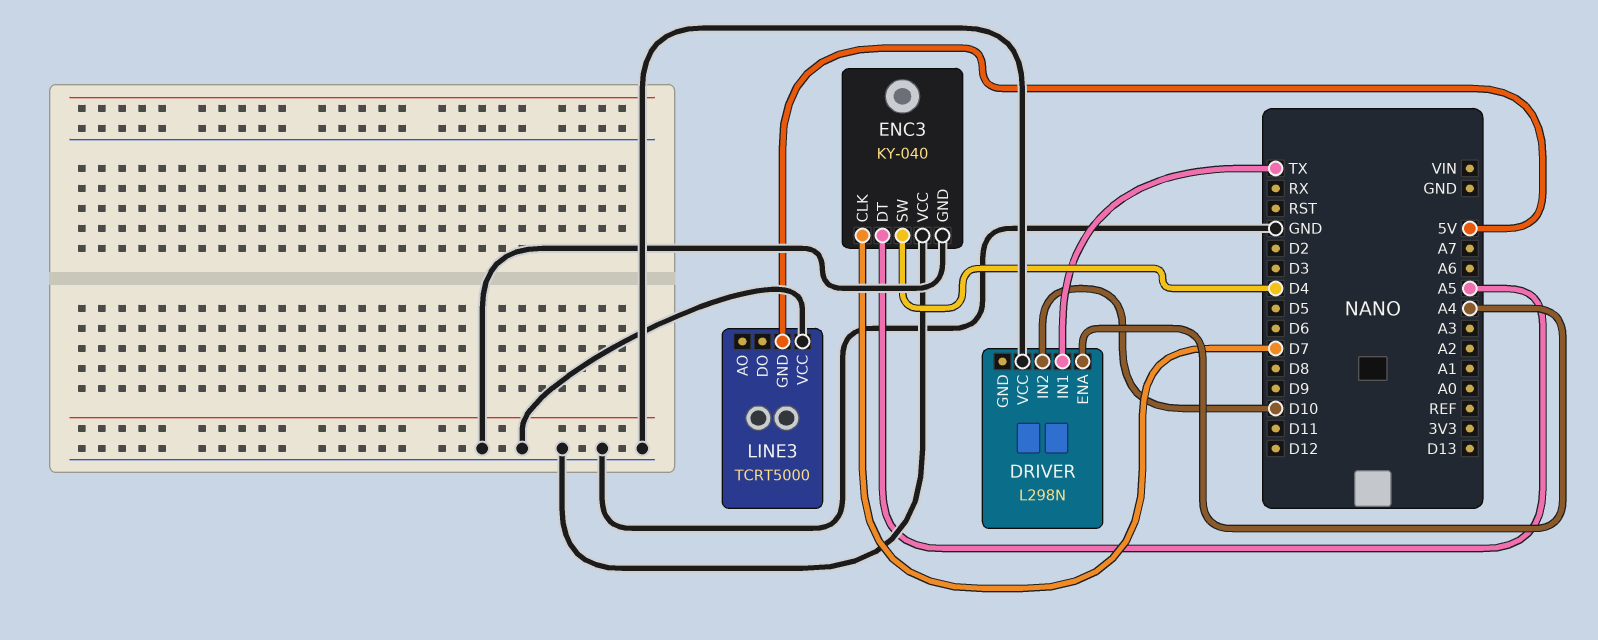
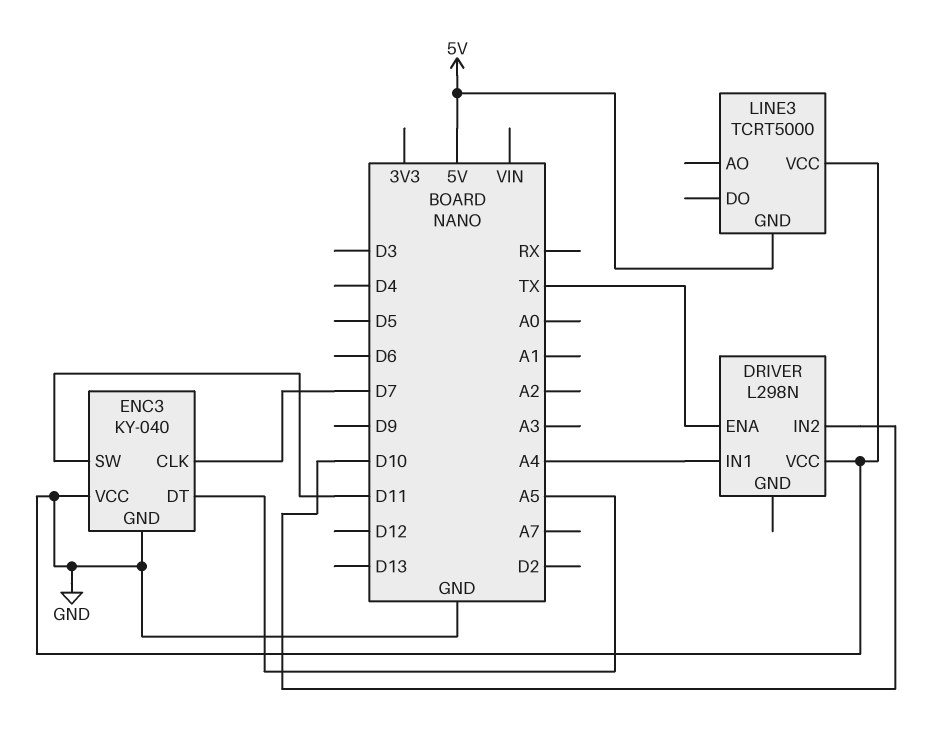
DRIVER pin ENA: A4 -> TX
DRIVER pin IN1: TX -> A4
ENC3 pin SW: D4 -> D11

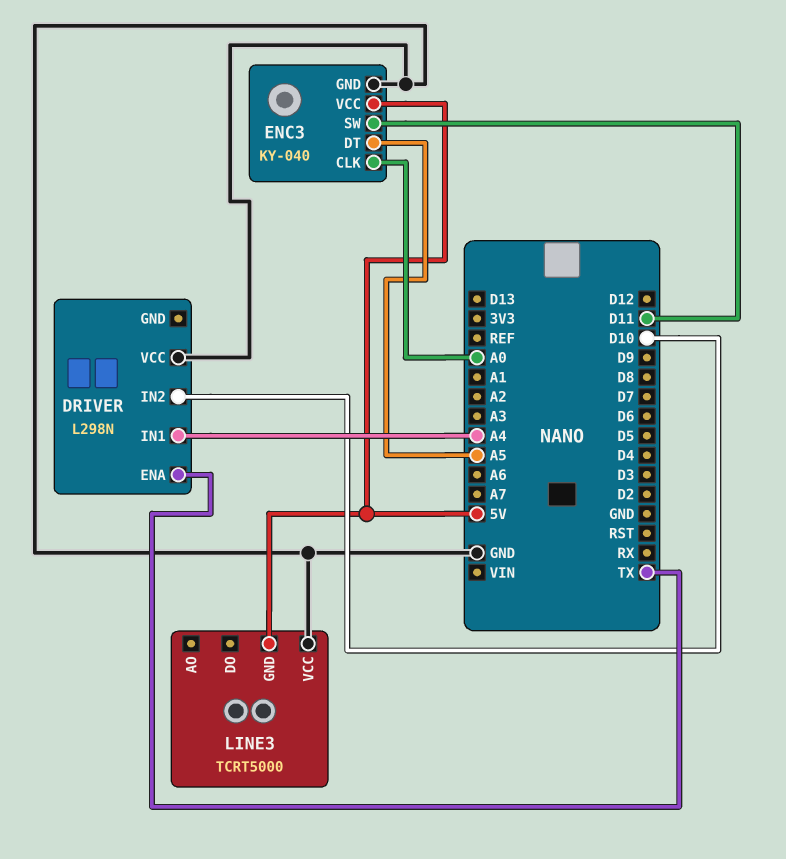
ENC3 pin CLK: D7 -> A0
ENC3 pin VCC: GND -> 5V

